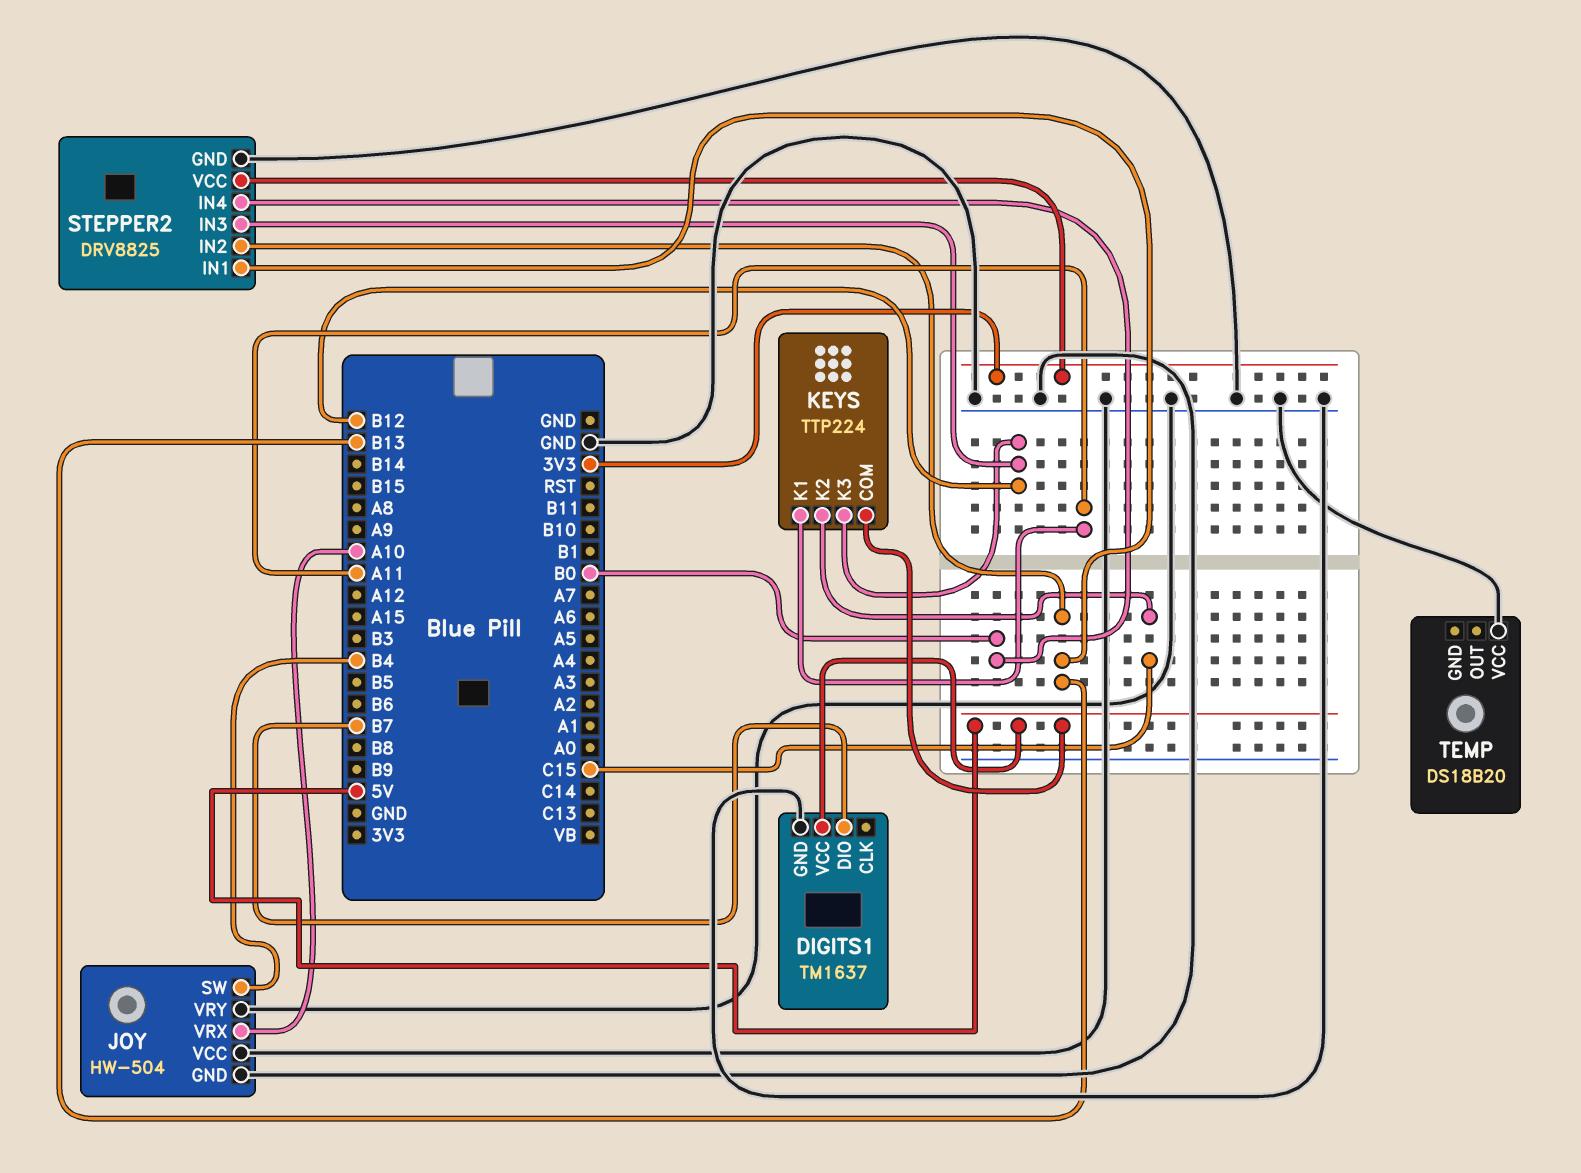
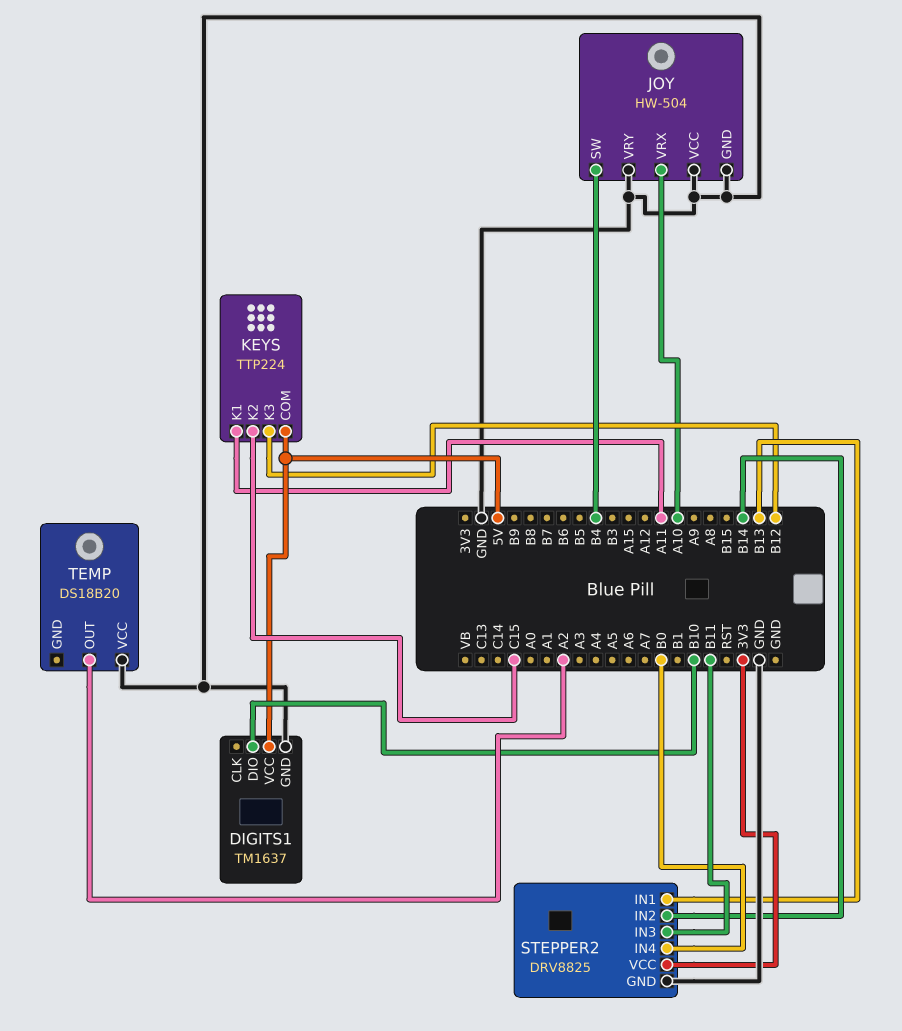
DIGITS1 pin DIO: B7 -> B10
STEPPER2 pin IN2: B13 -> B14
STEPPER2 pin IN3: B12 -> B11
TEMP pin OUT: none -> A2

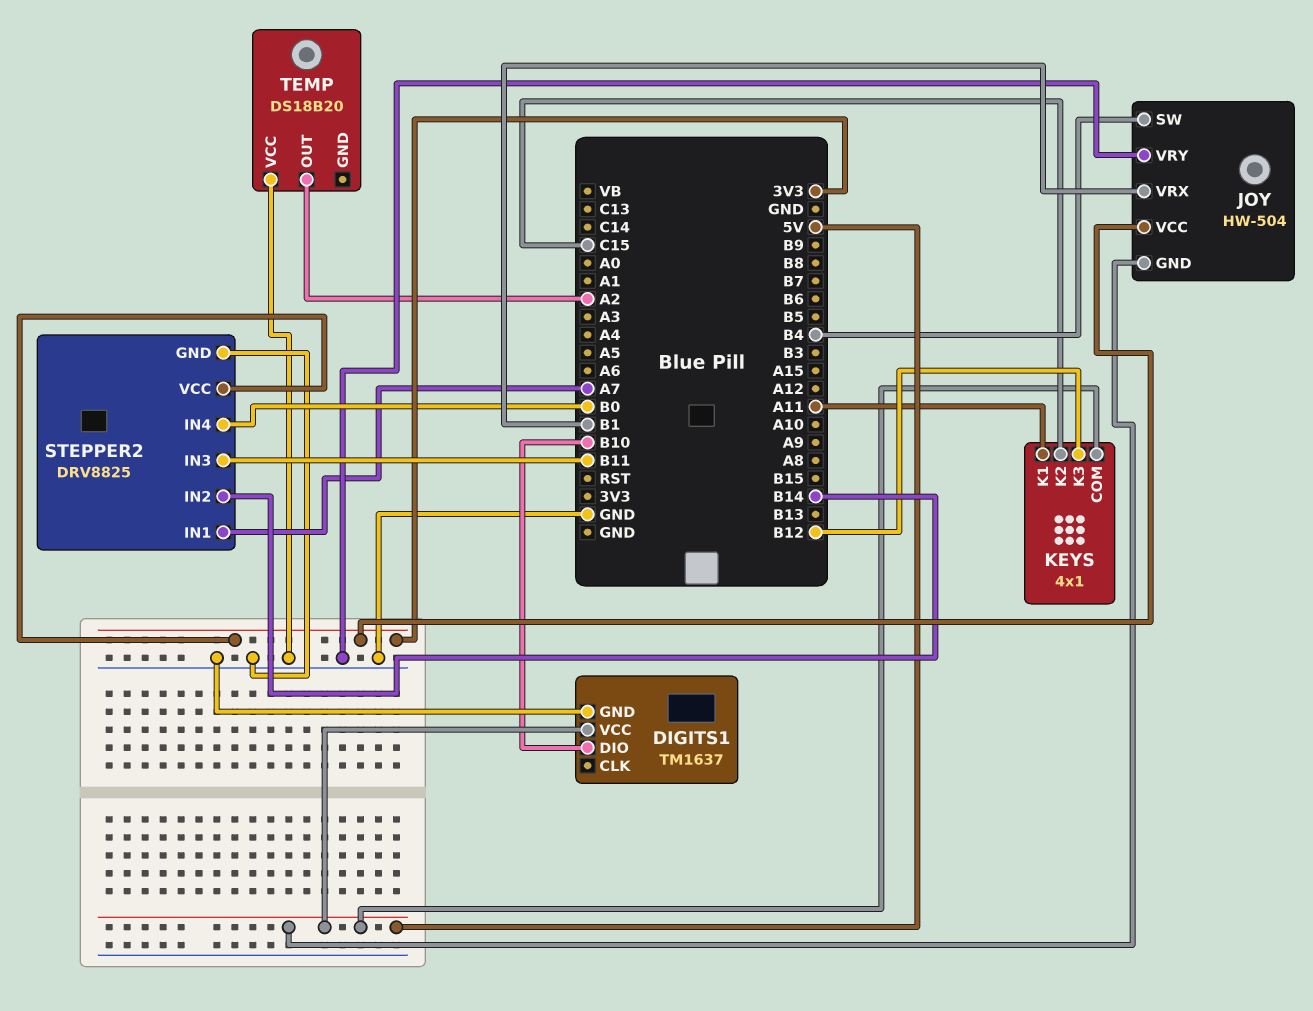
JOY pin GND: GND -> 5V
JOY pin VCC: GND -> 3V3
JOY pin VRX: A10 -> B1
KEYS: TTP224 -> 4x1
STEPPER2 pin IN1: B13 -> A7

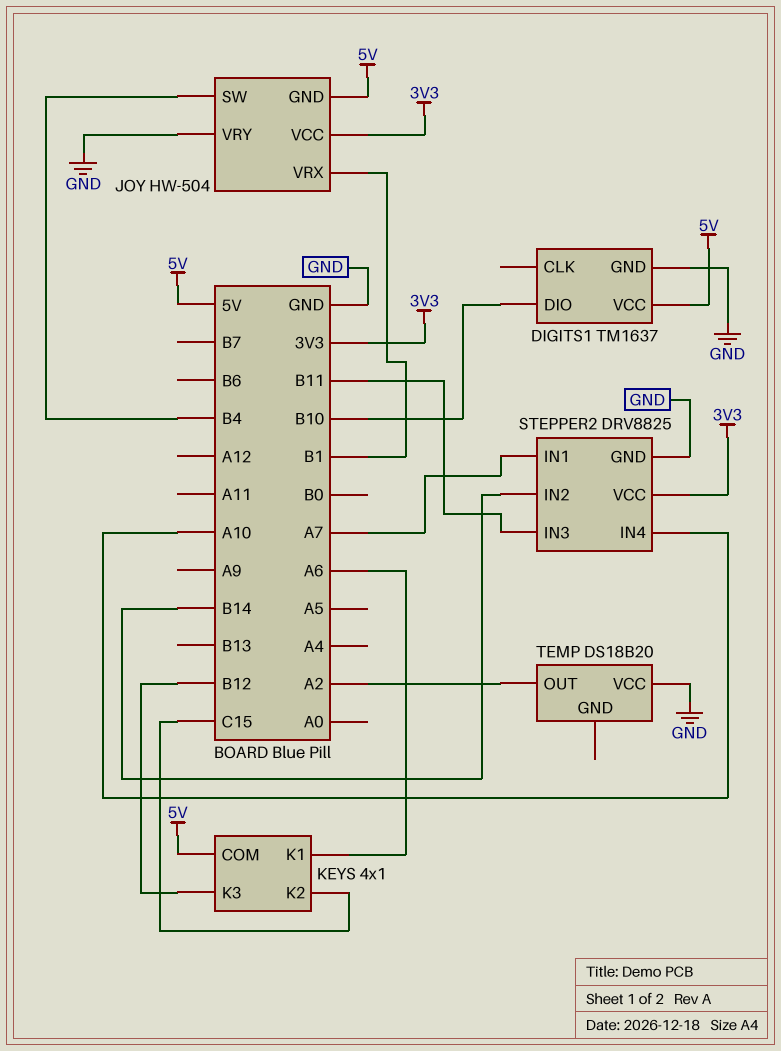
KEYS pin K1: A11 -> A6
STEPPER2 pin IN4: B0 -> A10

